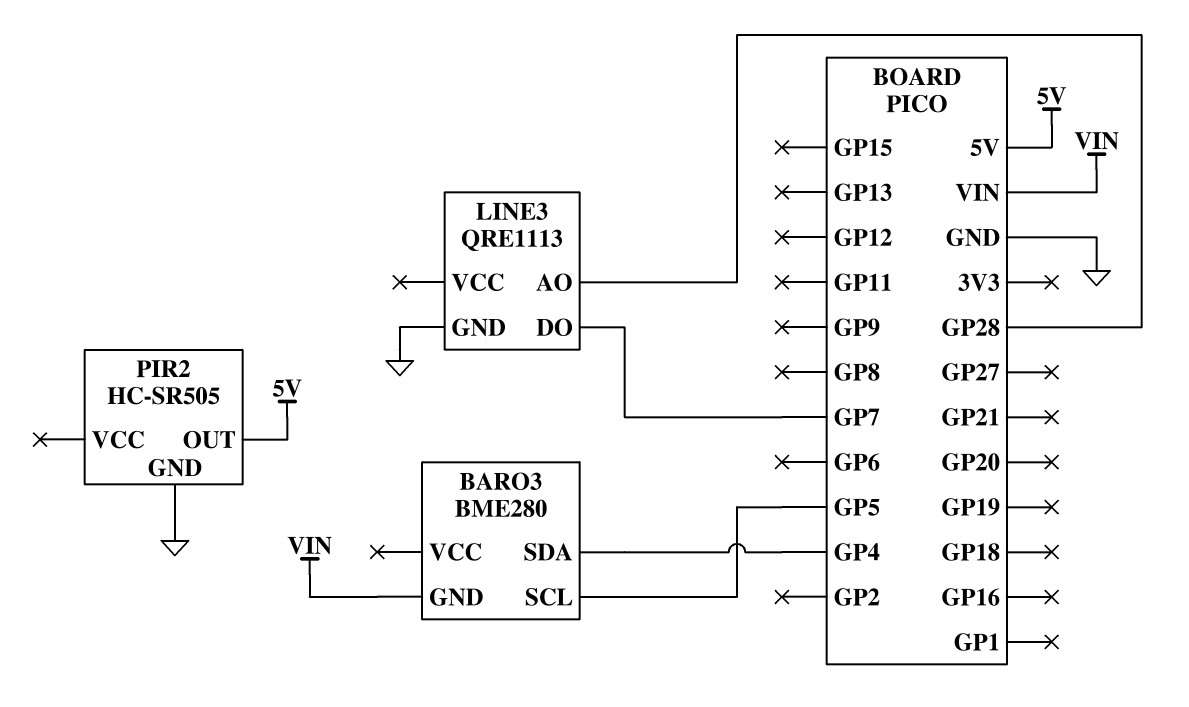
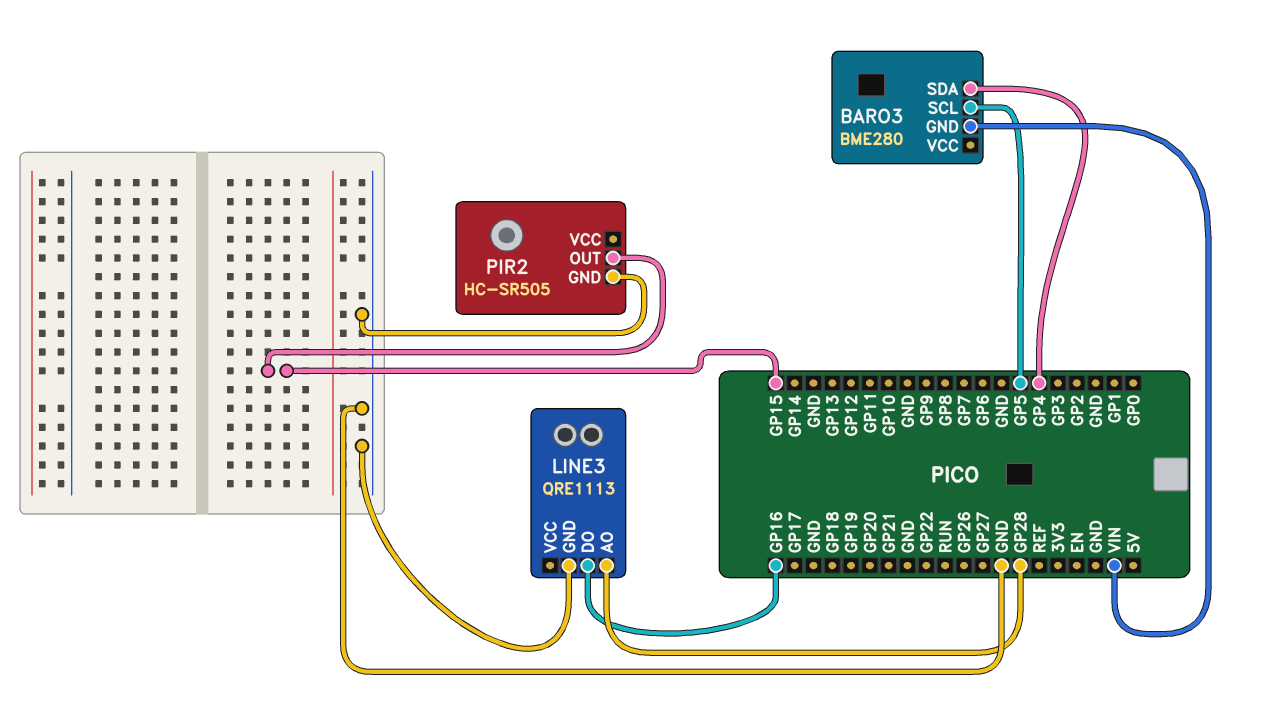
LINE3 pin DO: GP7 -> GP16
PIR2 pin OUT: 5V -> GP15

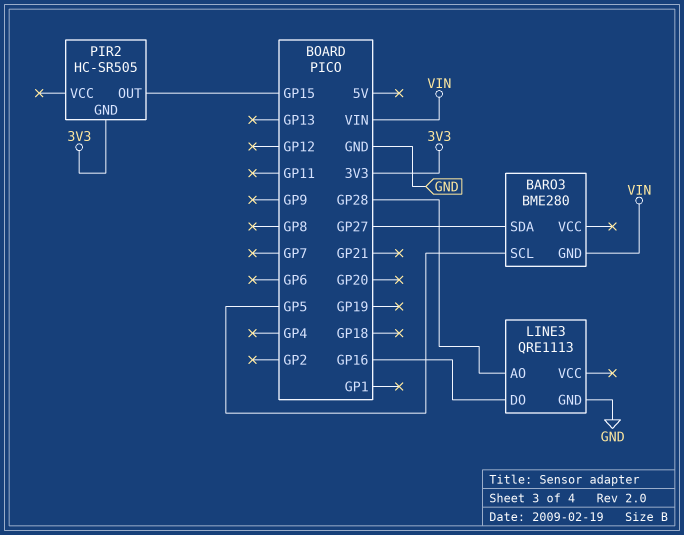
BARO3 pin SDA: GP4 -> GP27
PIR2 pin GND: GND -> 3V3

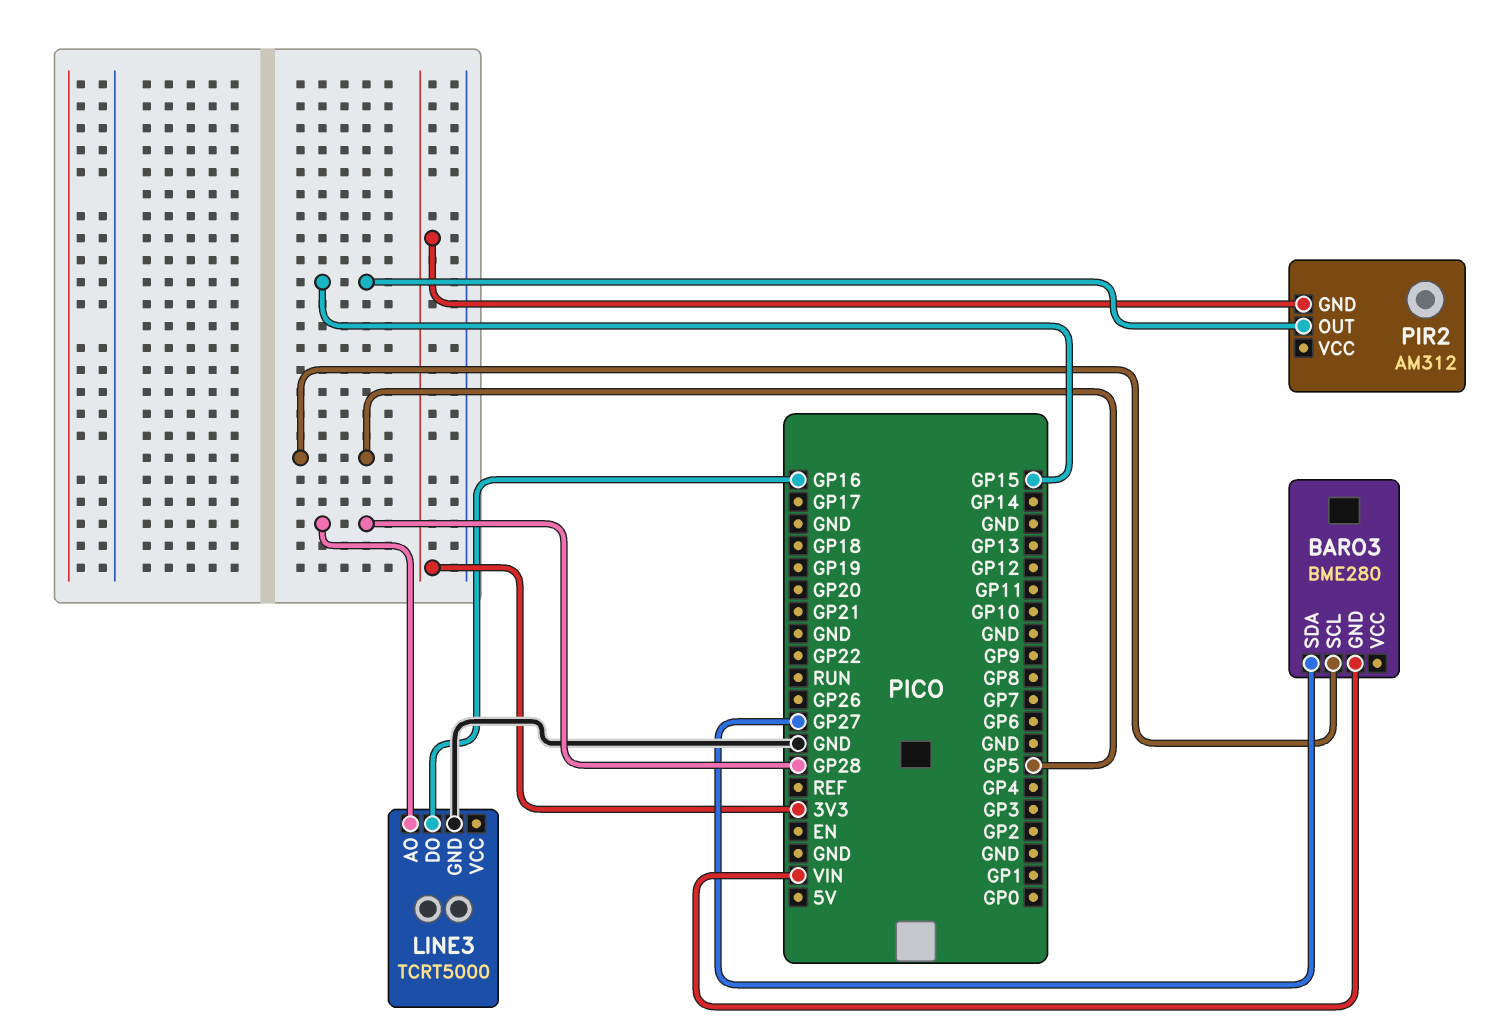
LINE3: QRE1113 -> TCRT5000
PIR2: HC-SR505 -> AM312

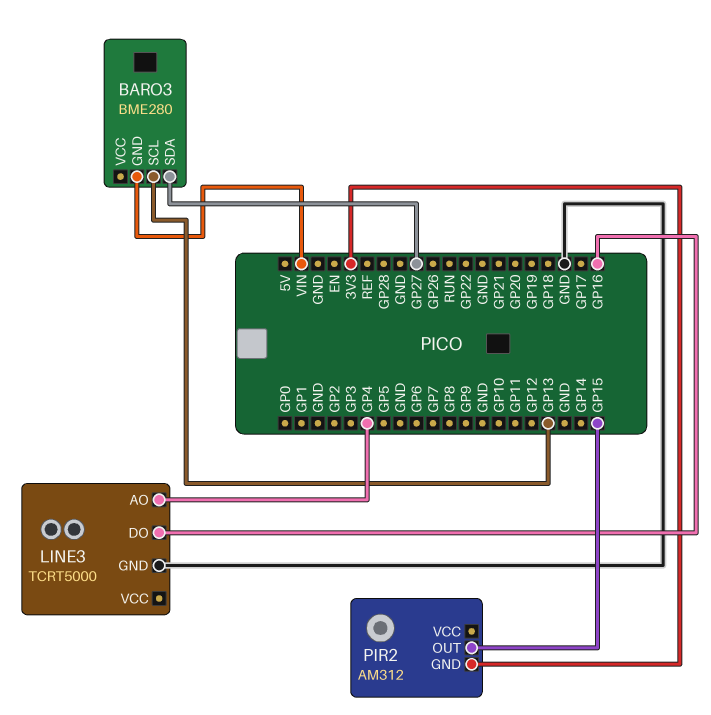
BARO3 pin SCL: GP5 -> GP13
LINE3 pin AO: GP28 -> GP4

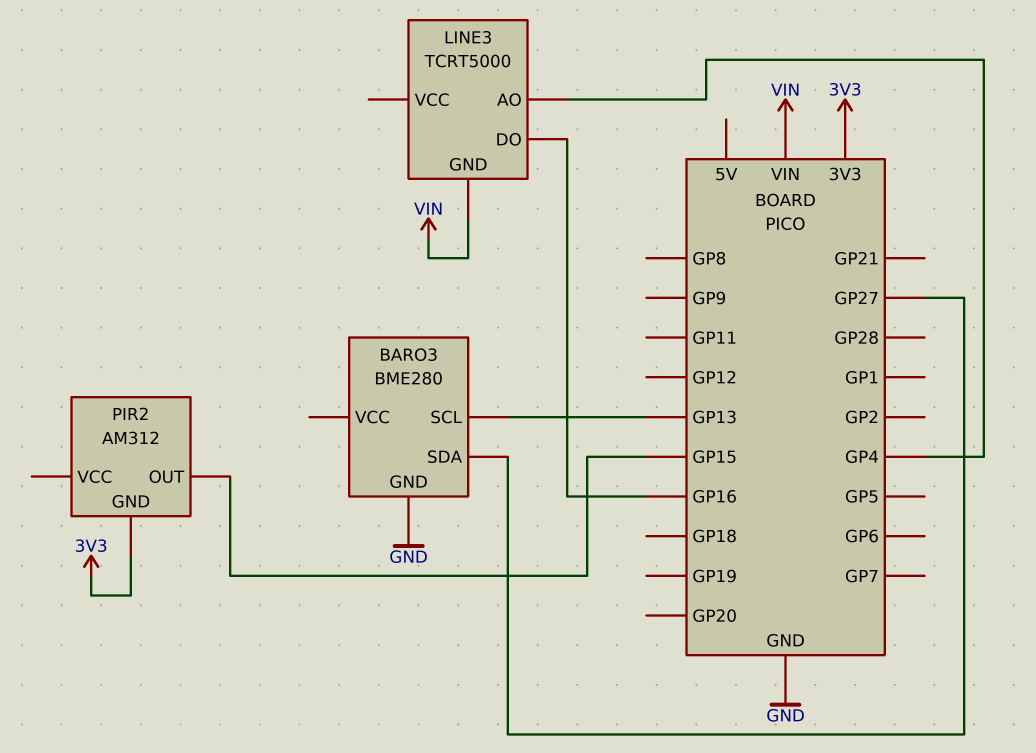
BARO3 pin GND: VIN -> GND
LINE3 pin GND: GND -> VIN

